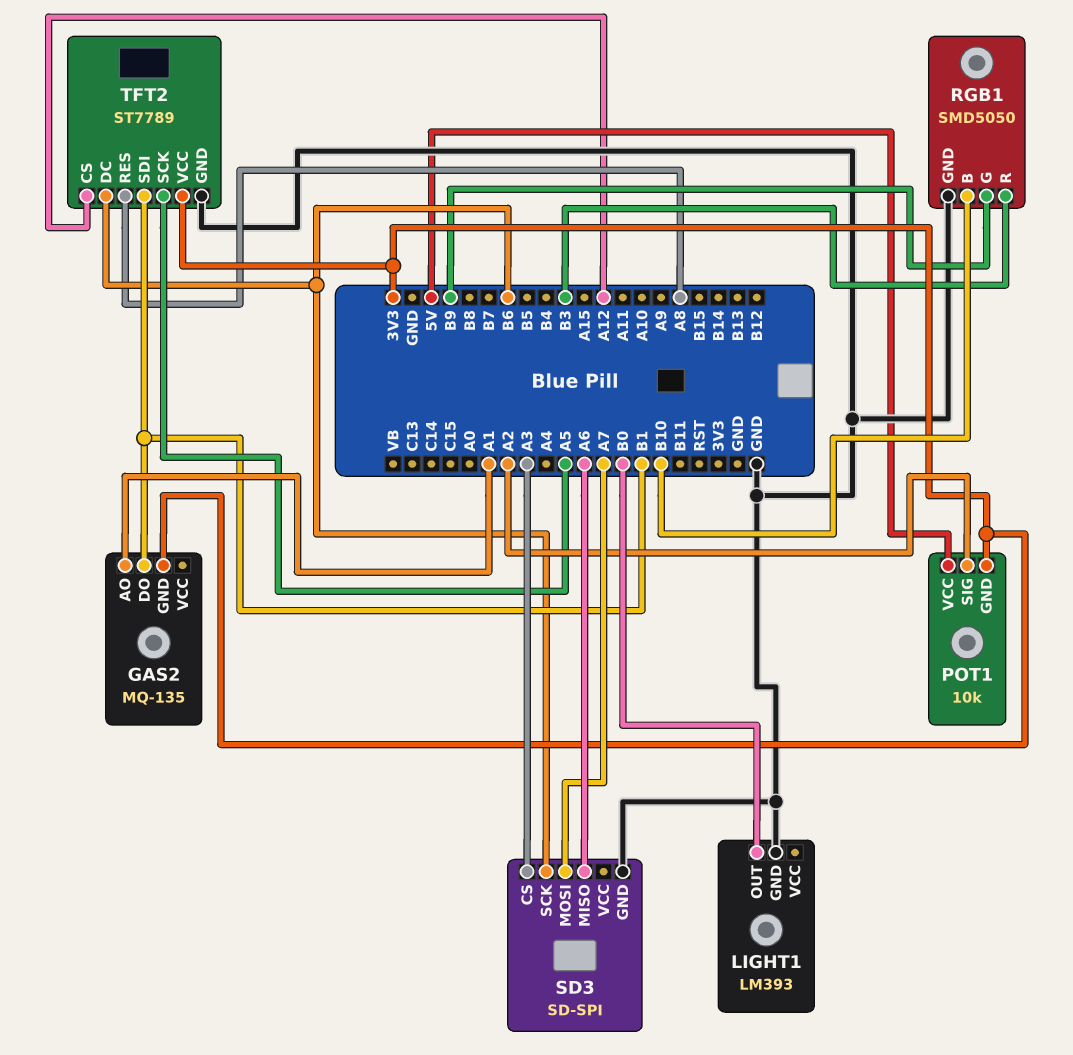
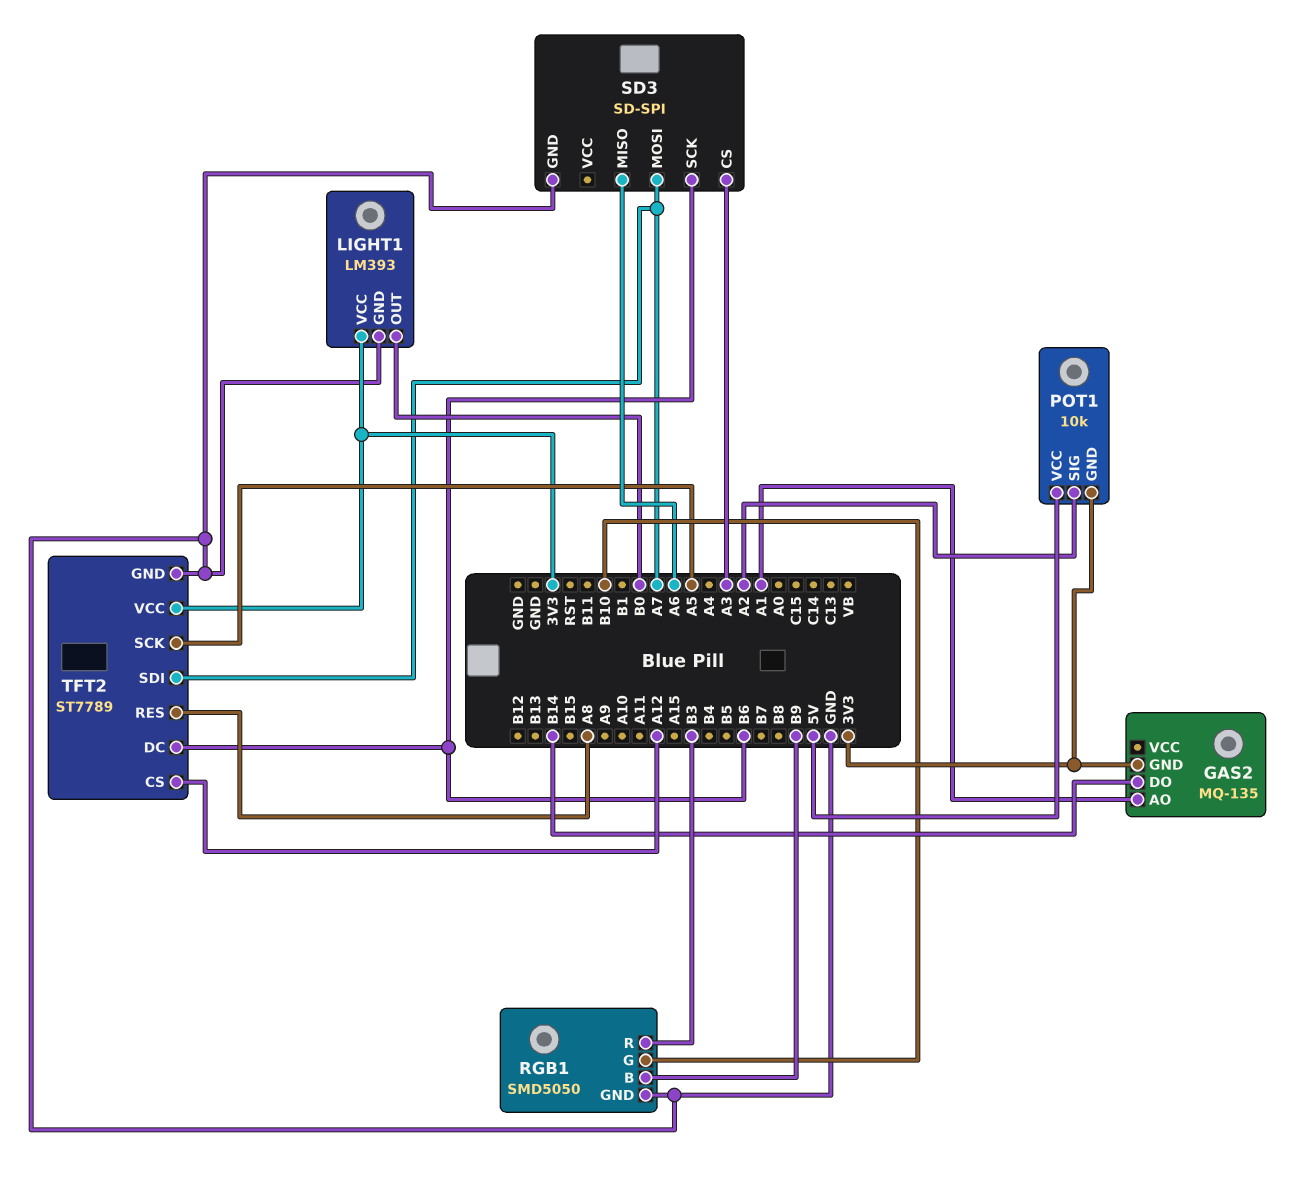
GAS2 pin DO: B1 -> B14
LIGHT1 pin VCC: none -> 3V3
RGB1 pin B: B10 -> B9
RGB1 pin G: B9 -> B10
TFT2 pin SDI: B1 -> A7

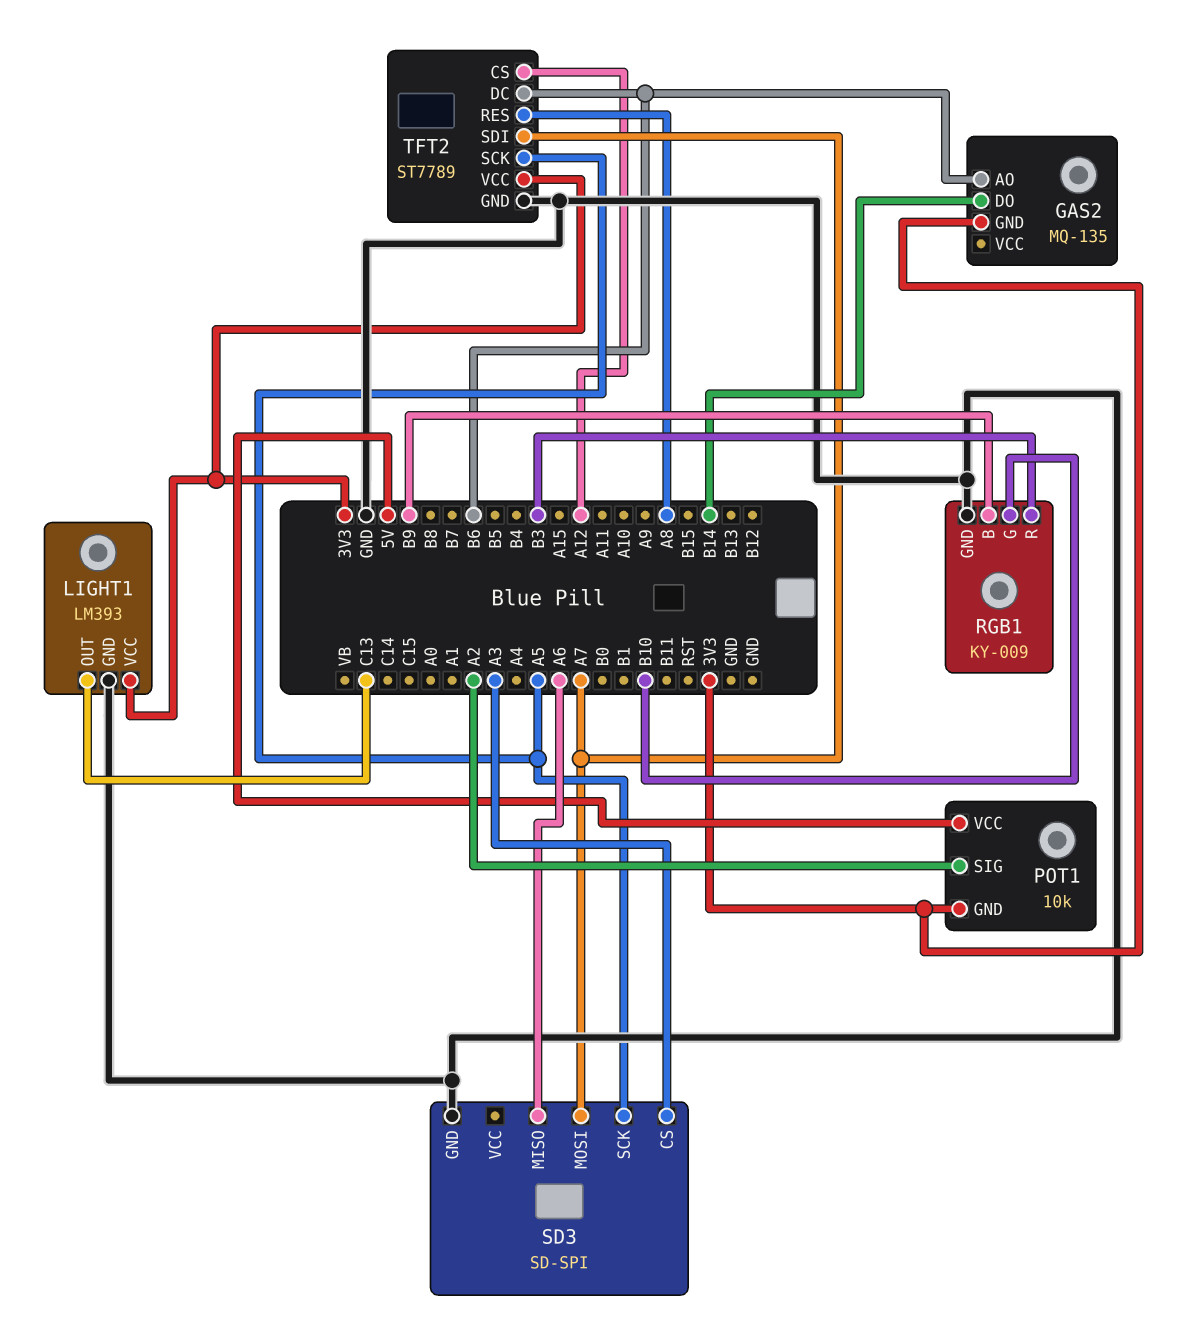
GAS2 pin AO: A1 -> B6
LIGHT1 pin OUT: B0 -> C13
RGB1: SMD5050 -> KY-009
SD3 pin SCK: B6 -> A5

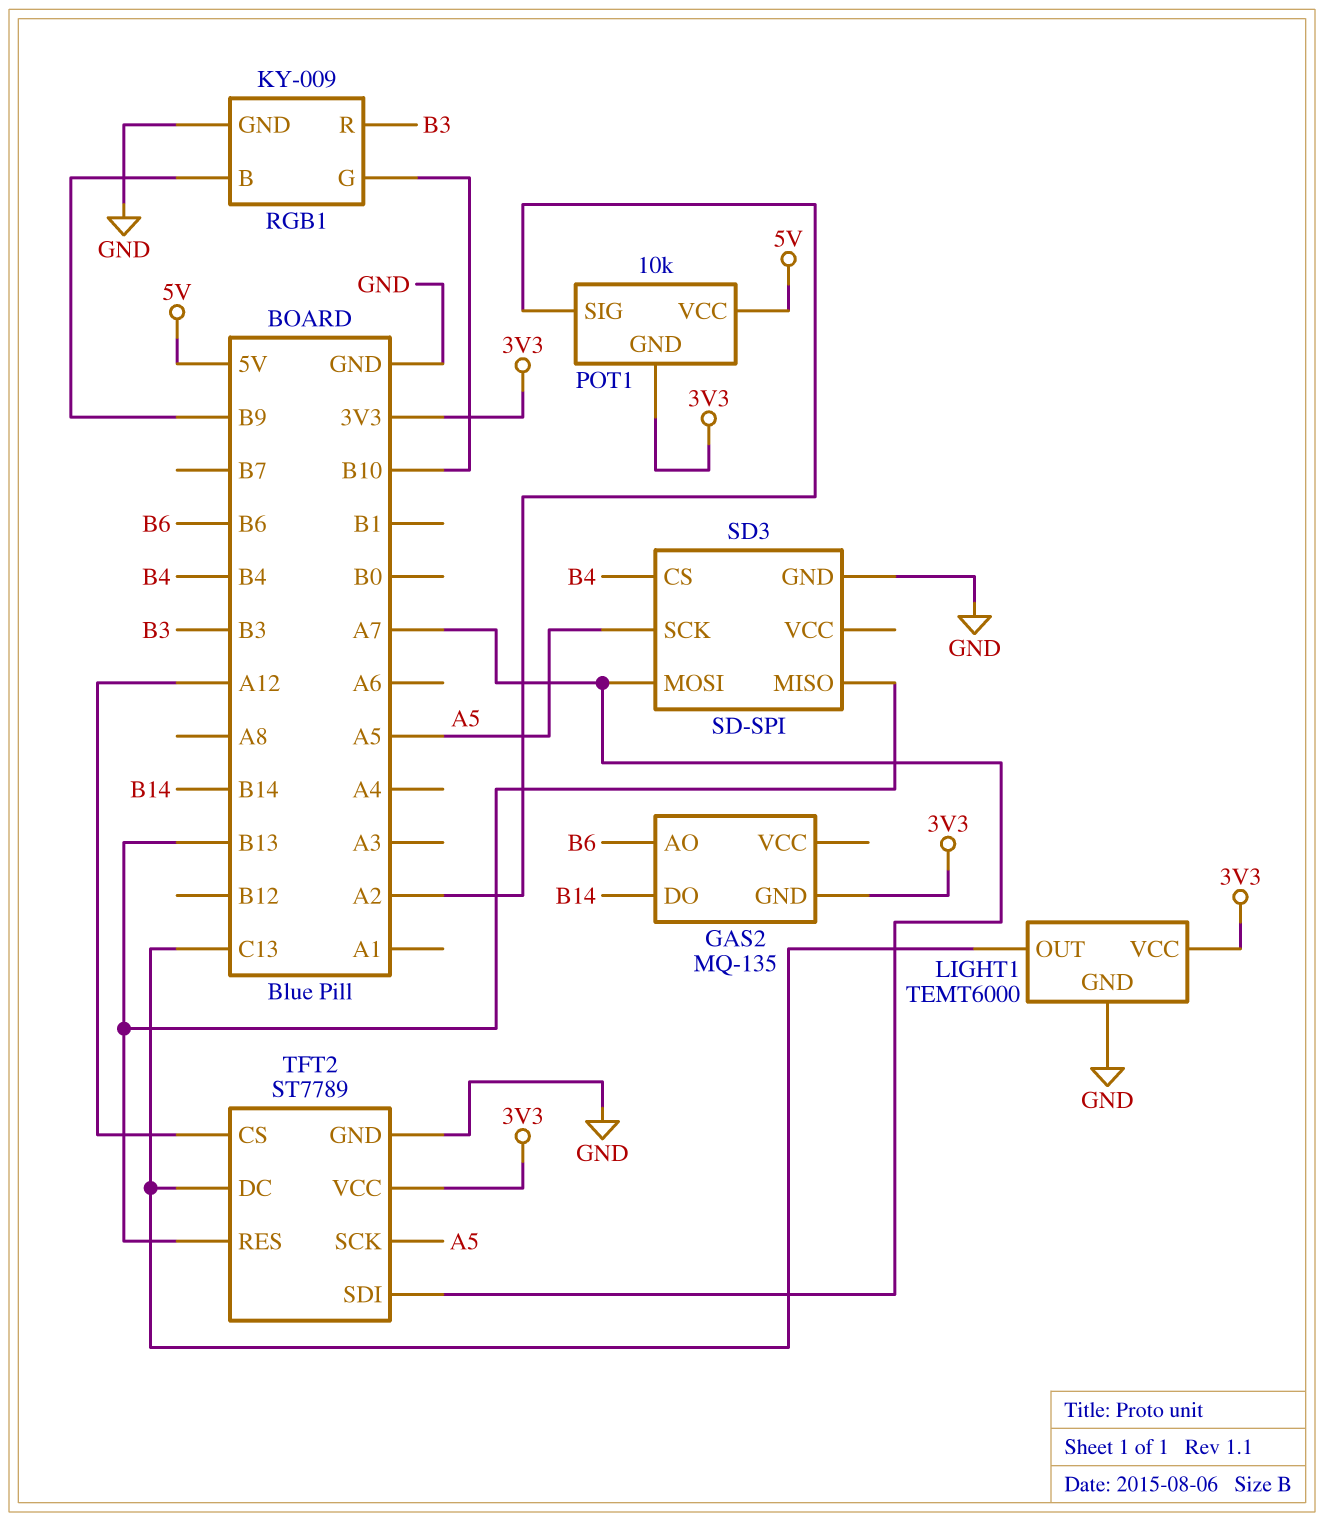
LIGHT1: LM393 -> TEMT6000
SD3 pin CS: A3 -> B4
SD3 pin MISO: A6 -> B13
TFT2 pin DC: B6 -> C13
TFT2 pin RES: A8 -> B13

